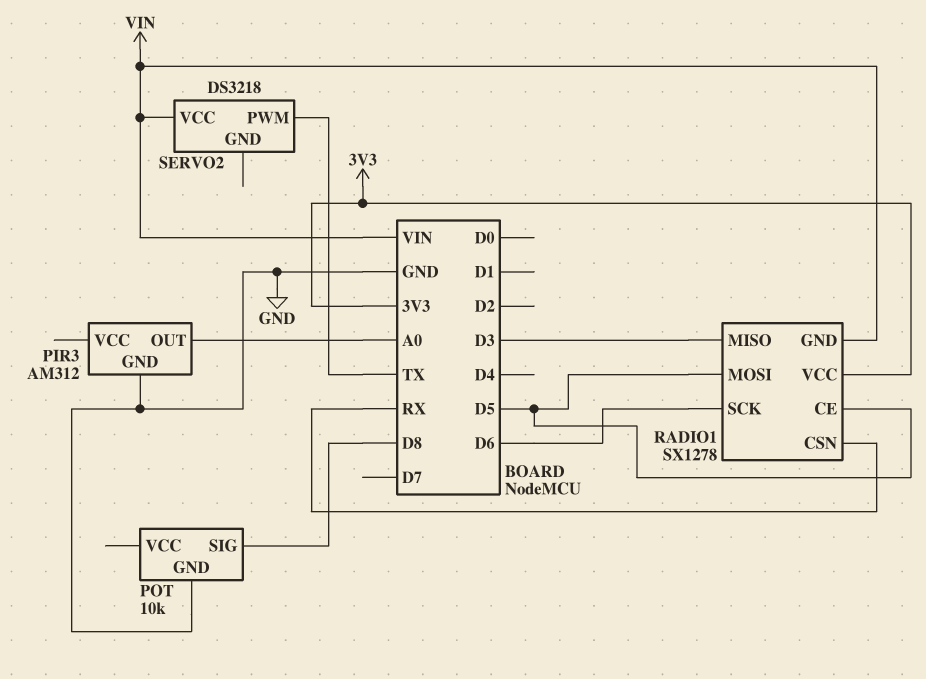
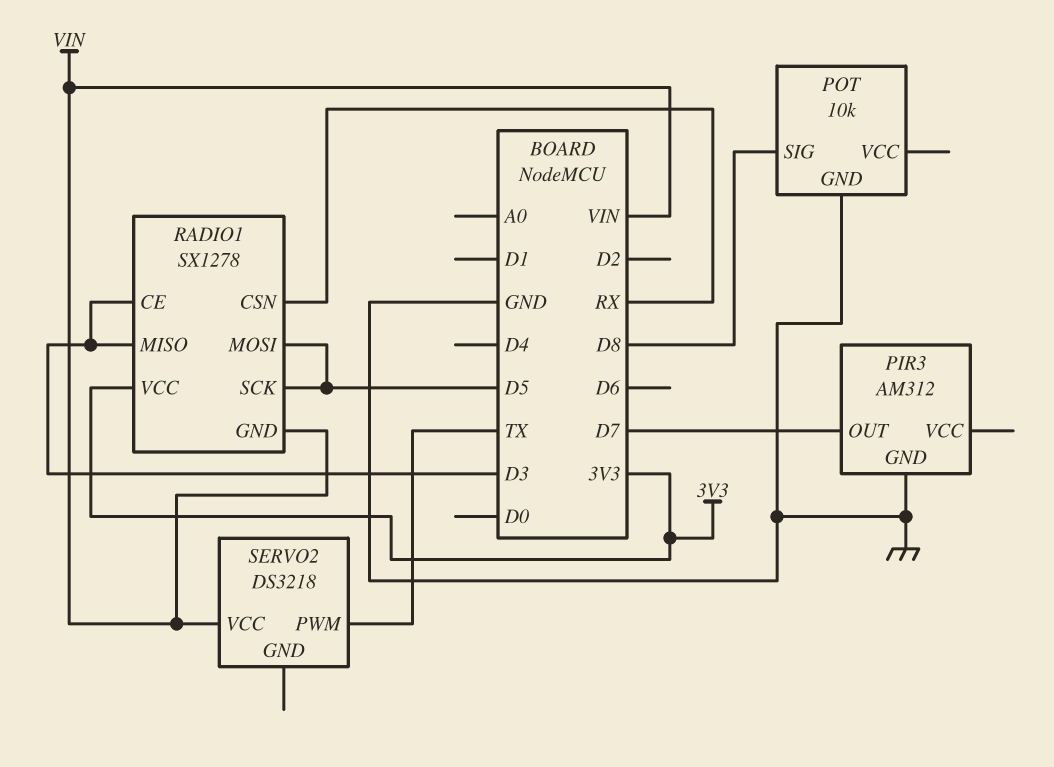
PIR3 pin OUT: A0 -> D7
RADIO1 pin CE: D5 -> D3
RADIO1 pin SCK: D6 -> D5

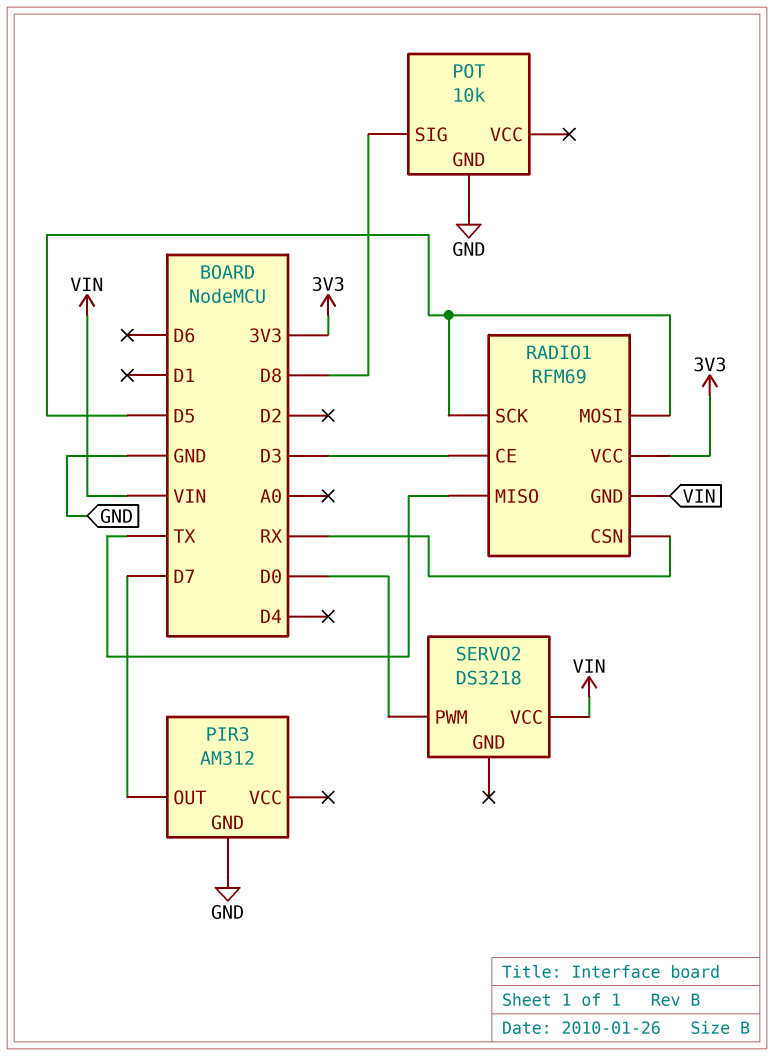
RADIO1: SX1278 -> RFM69
RADIO1 pin MISO: D3 -> TX
SERVO2 pin PWM: TX -> D0

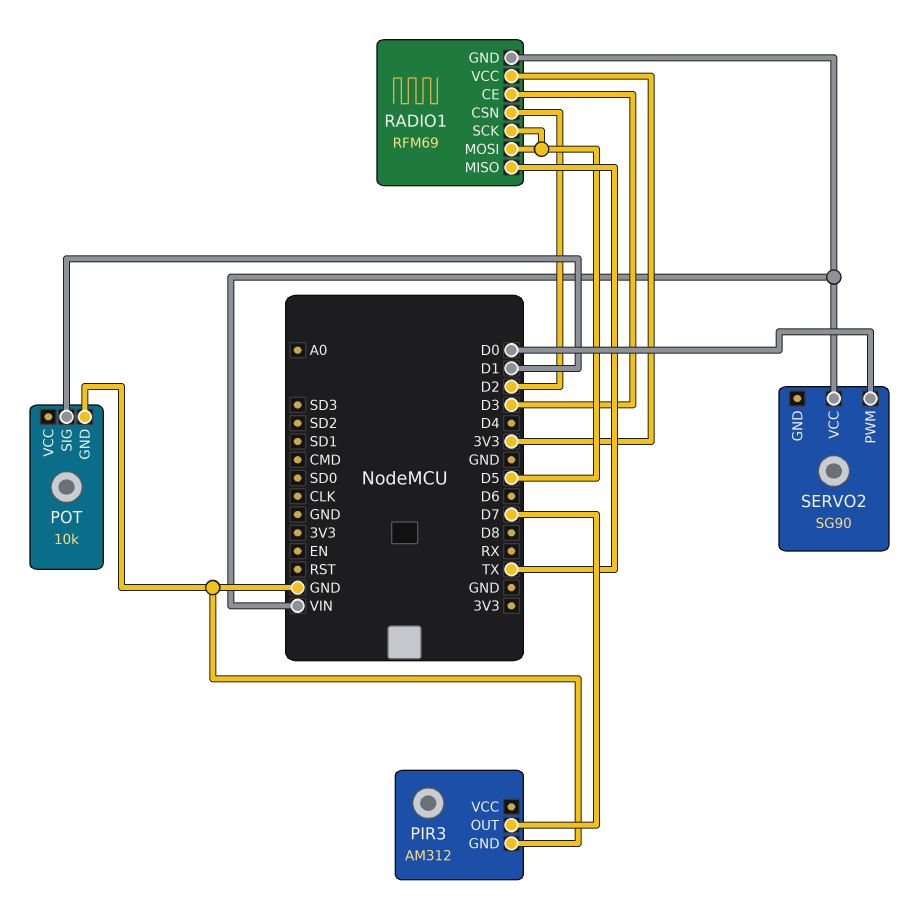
POT pin SIG: D8 -> D1
RADIO1 pin CSN: RX -> D2
SERVO2: DS3218 -> SG90

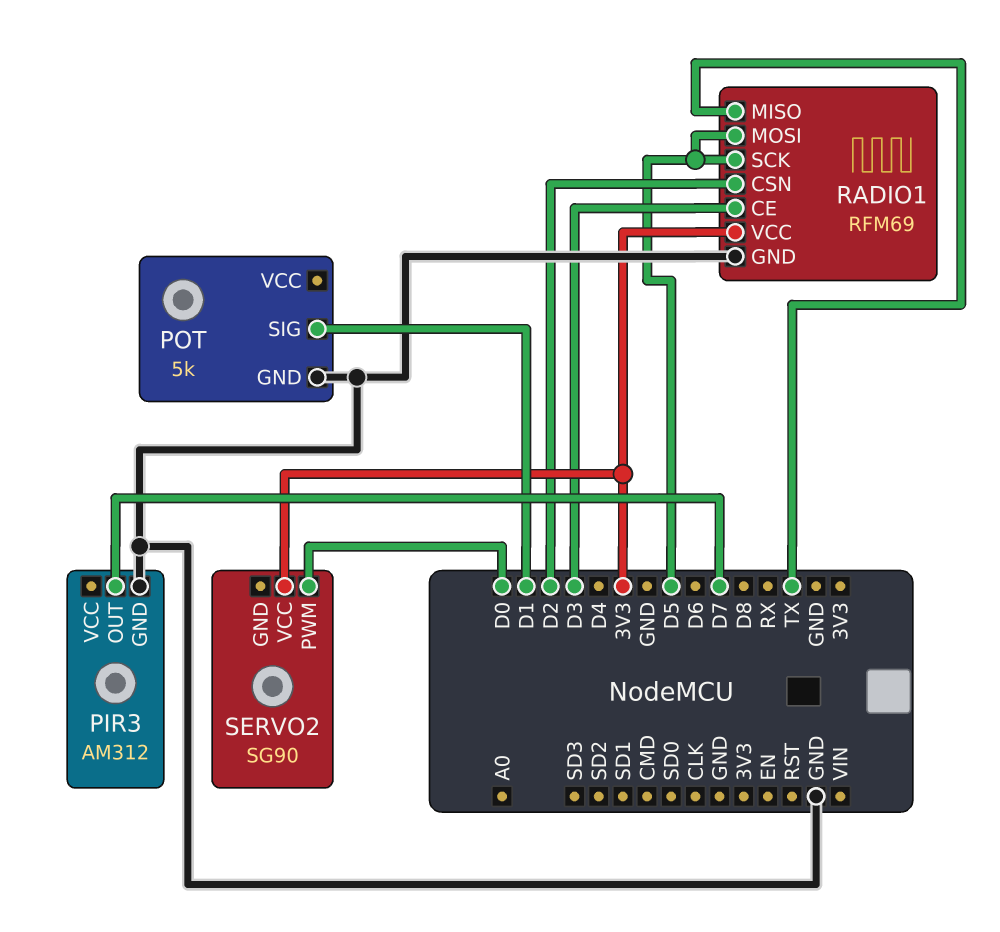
POT: 10k -> 5k
RADIO1 pin GND: VIN -> GND
SERVO2 pin VCC: VIN -> 3V3

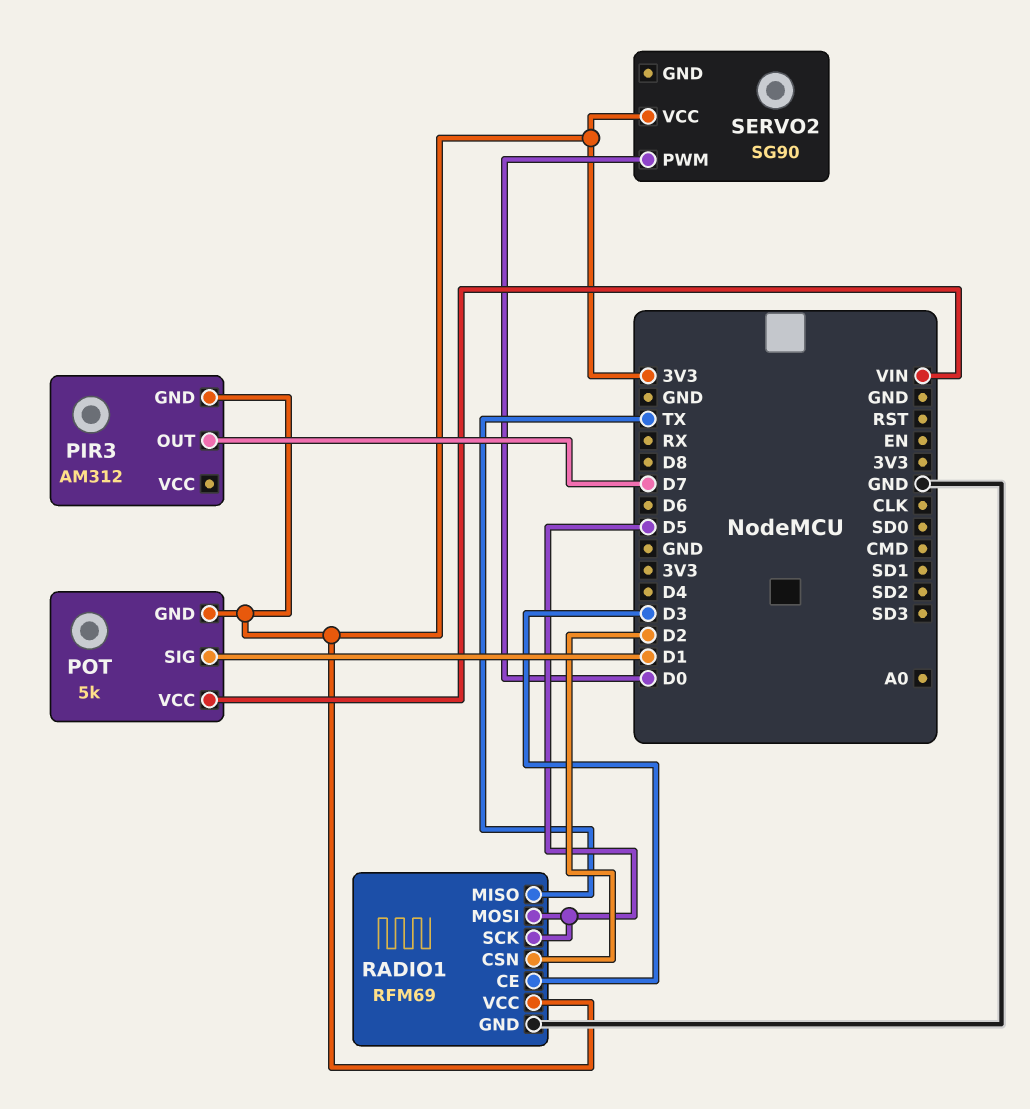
PIR3 pin GND: GND -> 3V3
POT pin GND: GND -> 3V3
POT pin VCC: none -> VIN

